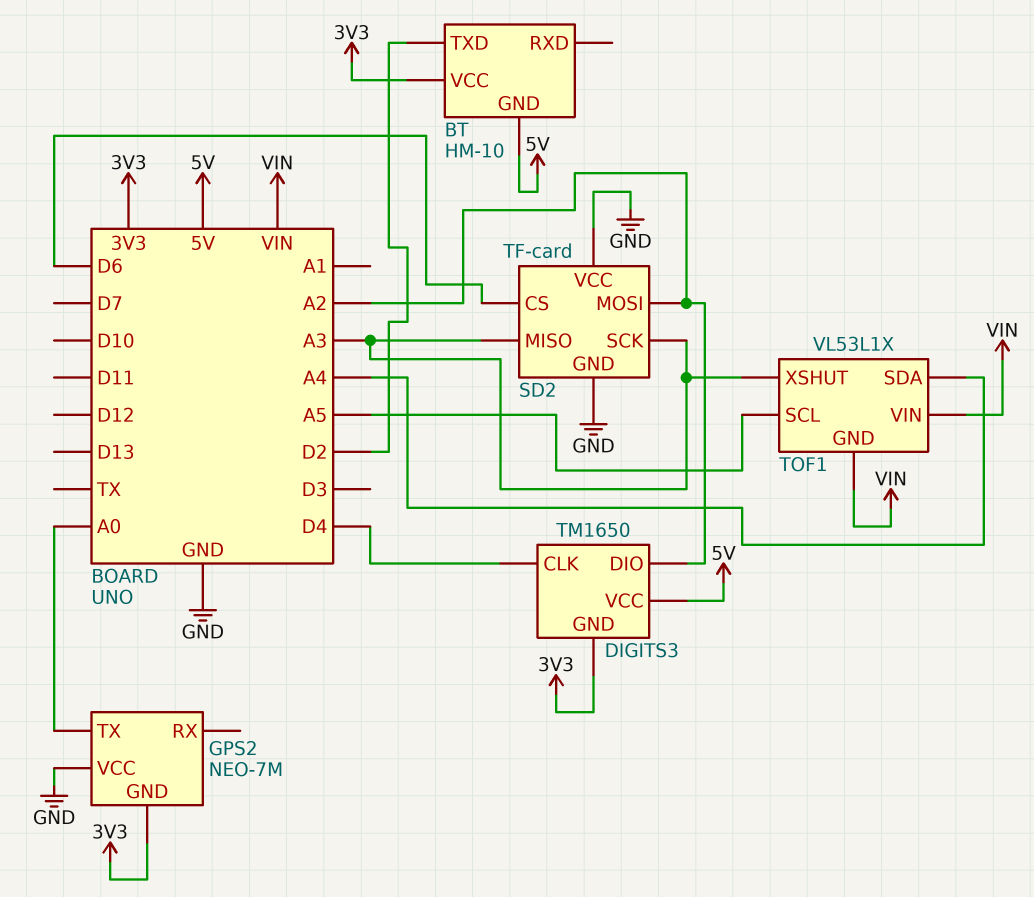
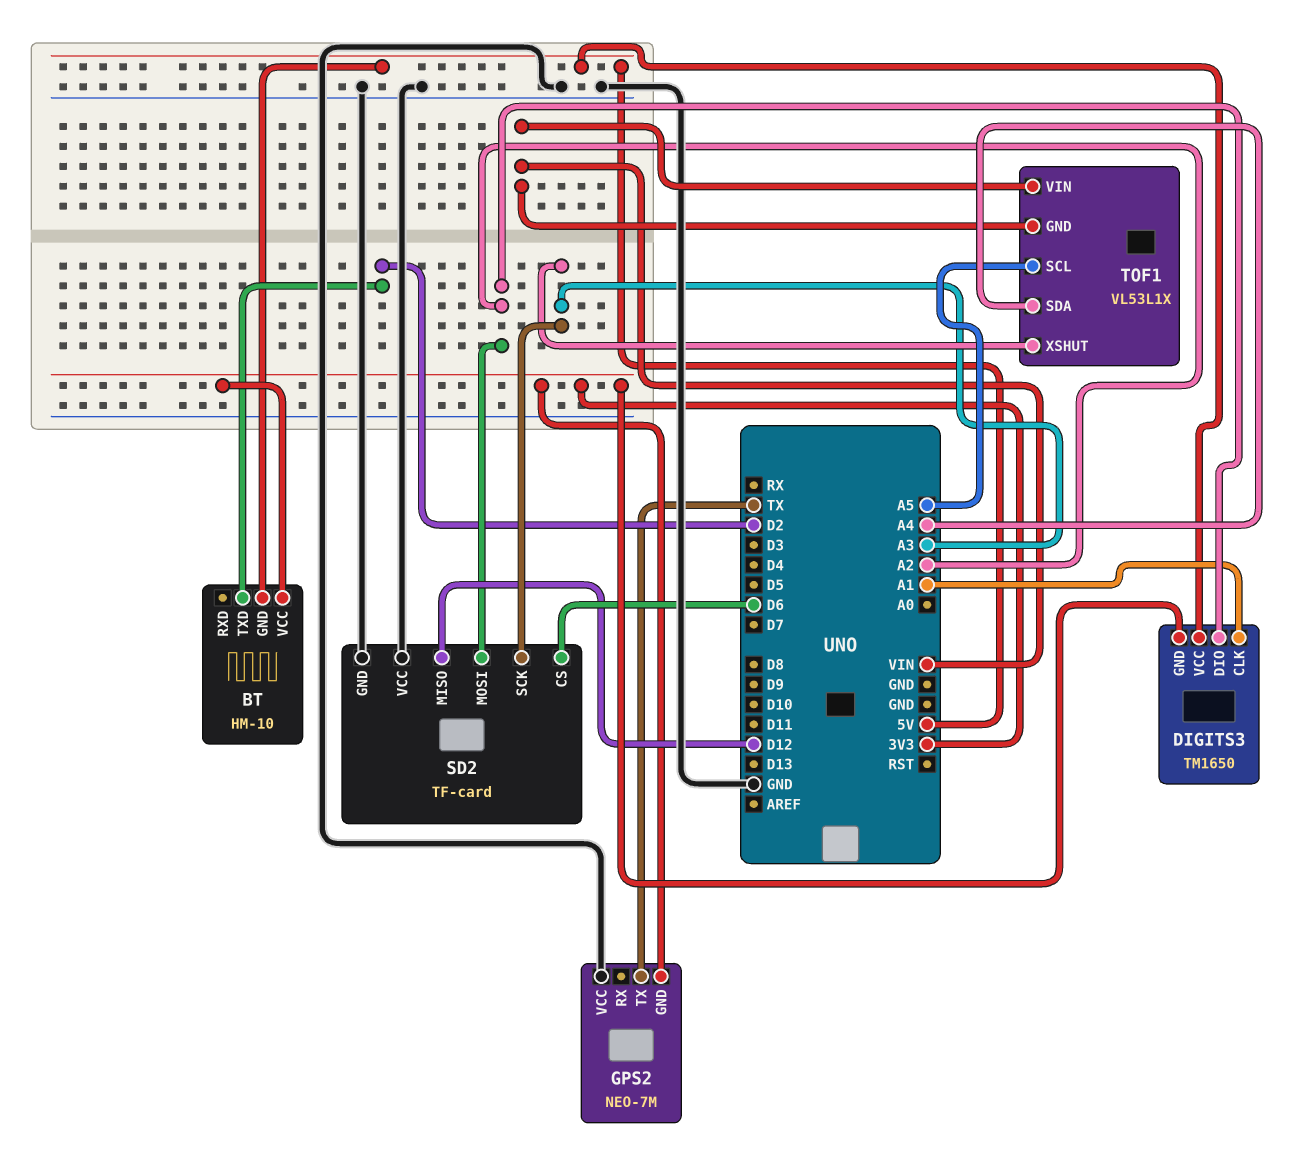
DIGITS3 pin CLK: D4 -> A1
GPS2 pin TX: A0 -> TX
SD2 pin MISO: A3 -> D12

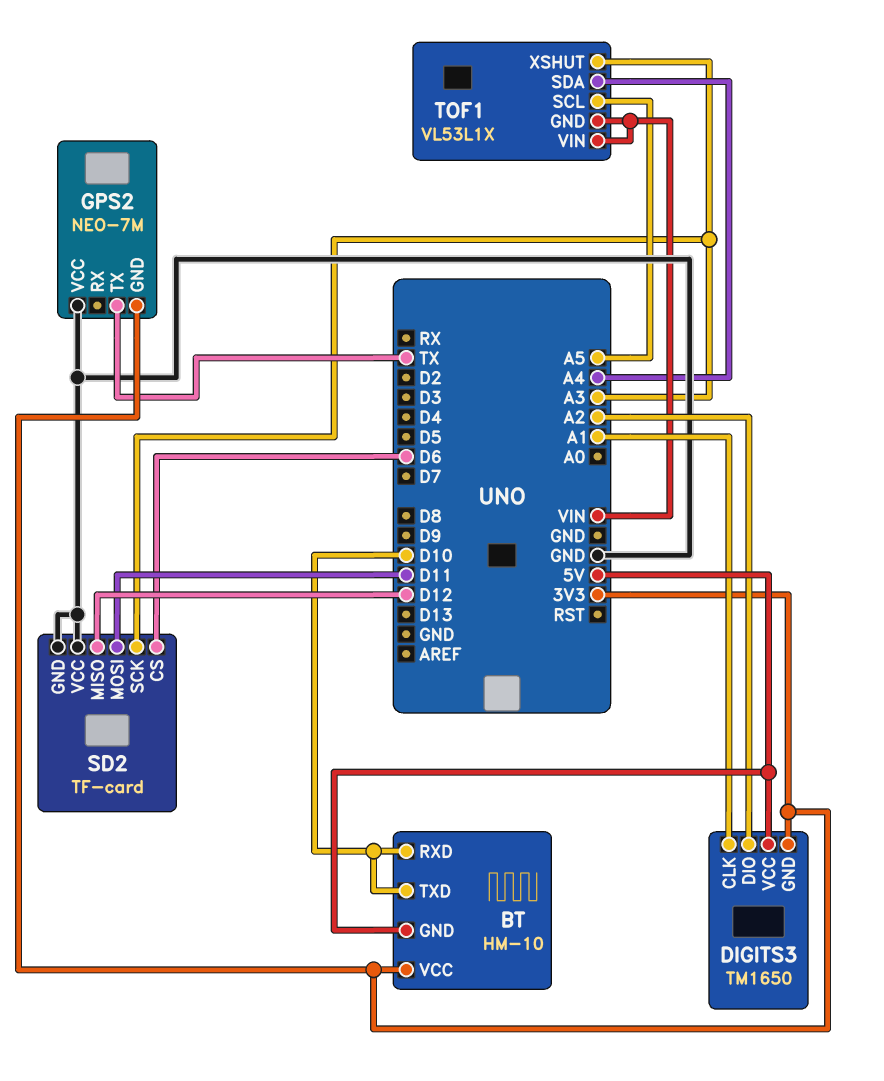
BT pin RXD: none -> D10
BT pin TXD: D2 -> D10
SD2 pin MOSI: A2 -> D11

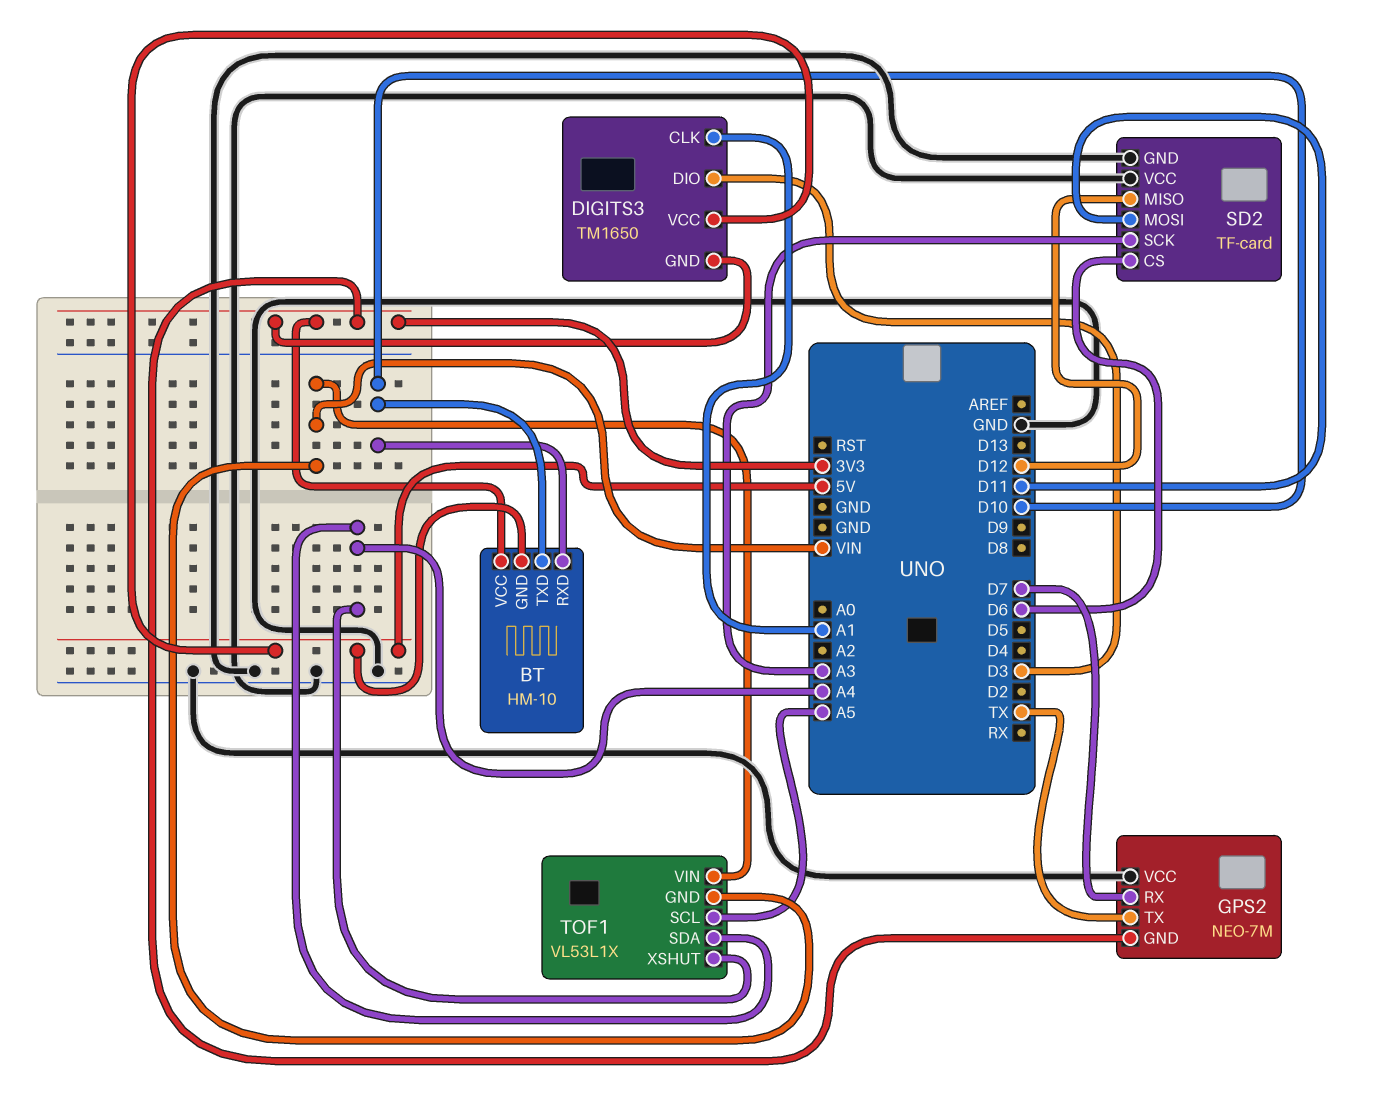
DIGITS3 pin DIO: A2 -> D3
GPS2 pin RX: none -> D7
TOF1 pin XSHUT: A3 -> A4

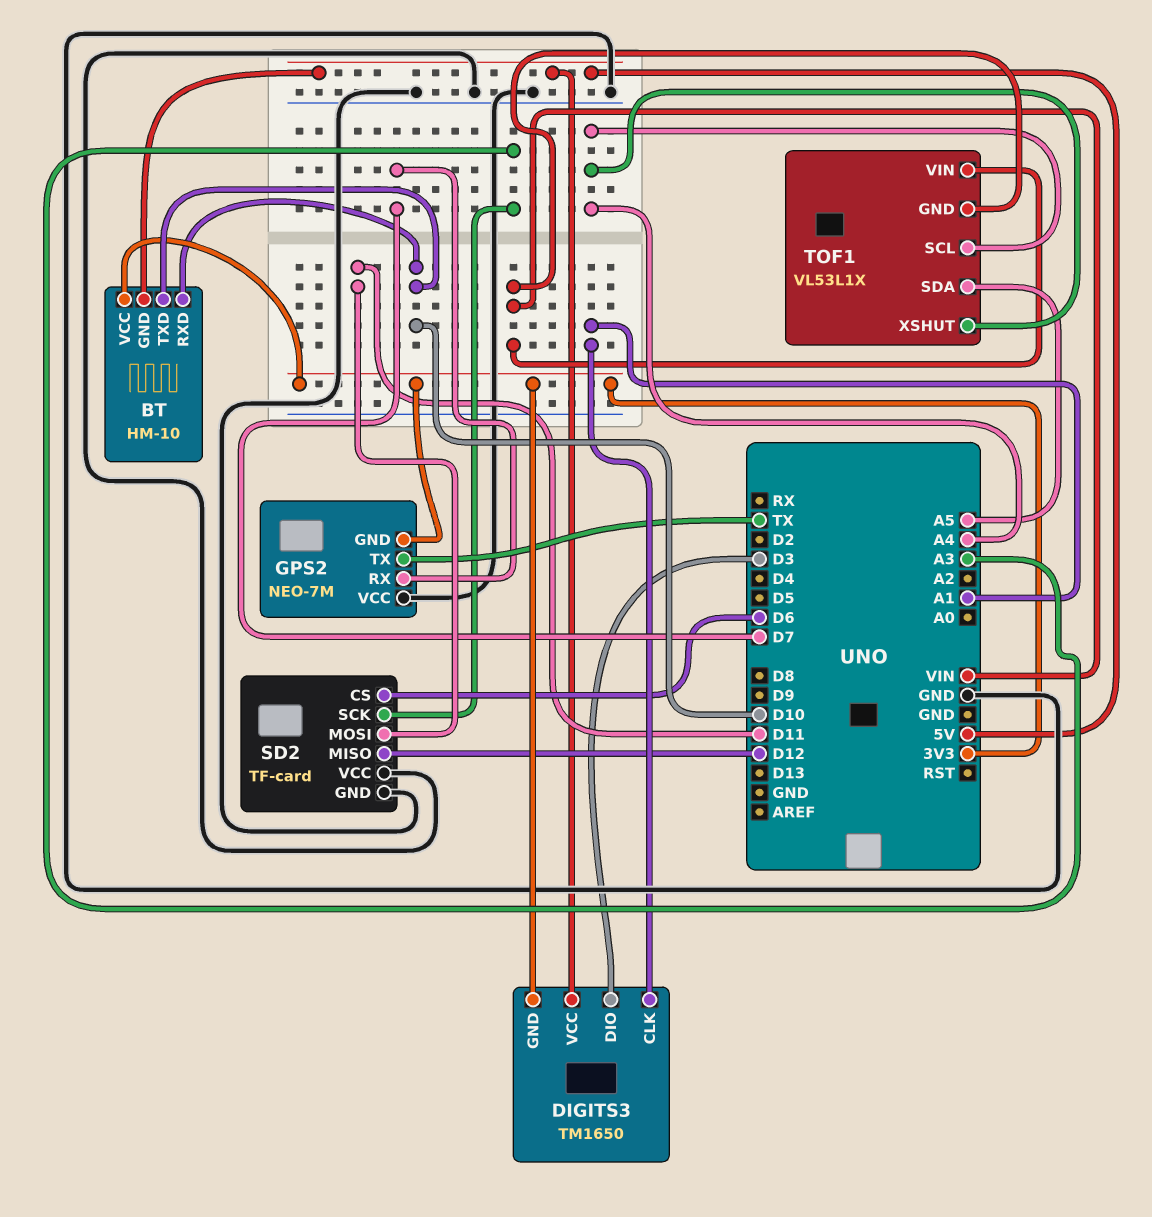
TOF1 pin SCL: A5 -> A4
TOF1 pin SDA: A4 -> A5

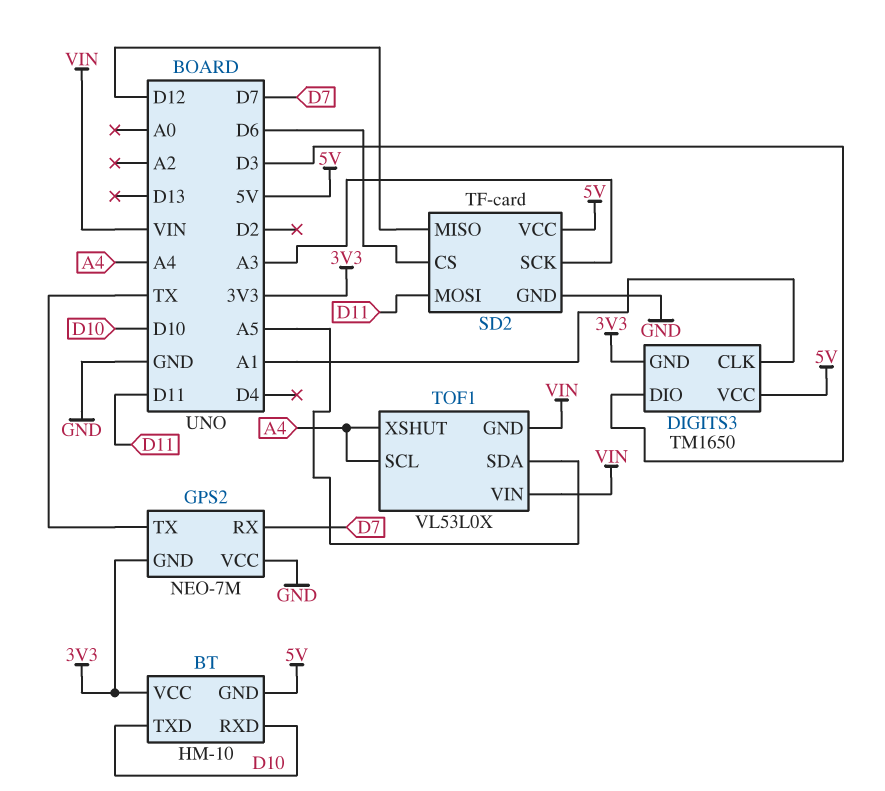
SD2 pin VCC: GND -> 5V
TOF1: VL53L1X -> VL53L0X

